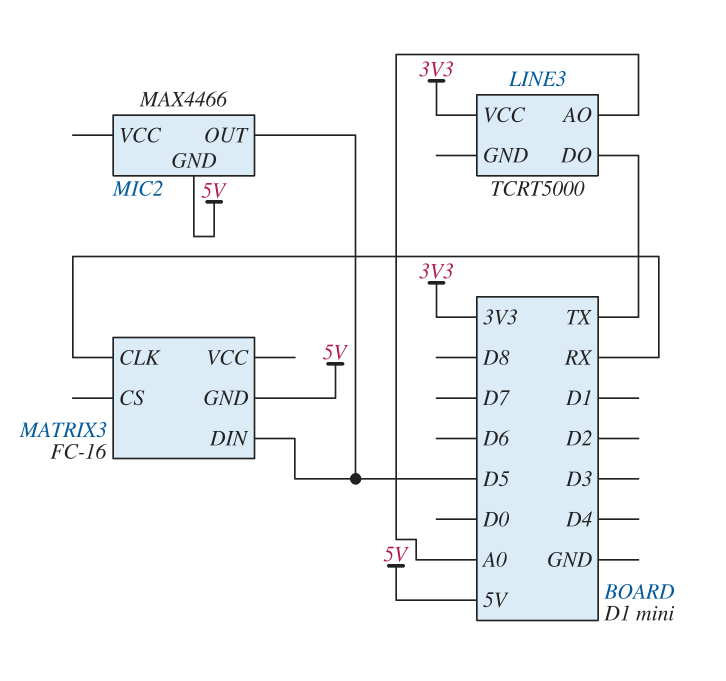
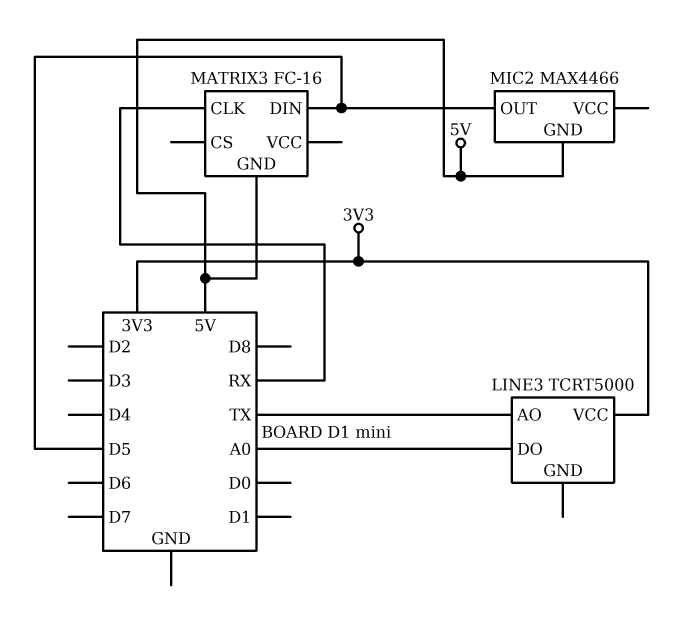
LINE3 pin AO: A0 -> TX
LINE3 pin DO: TX -> A0

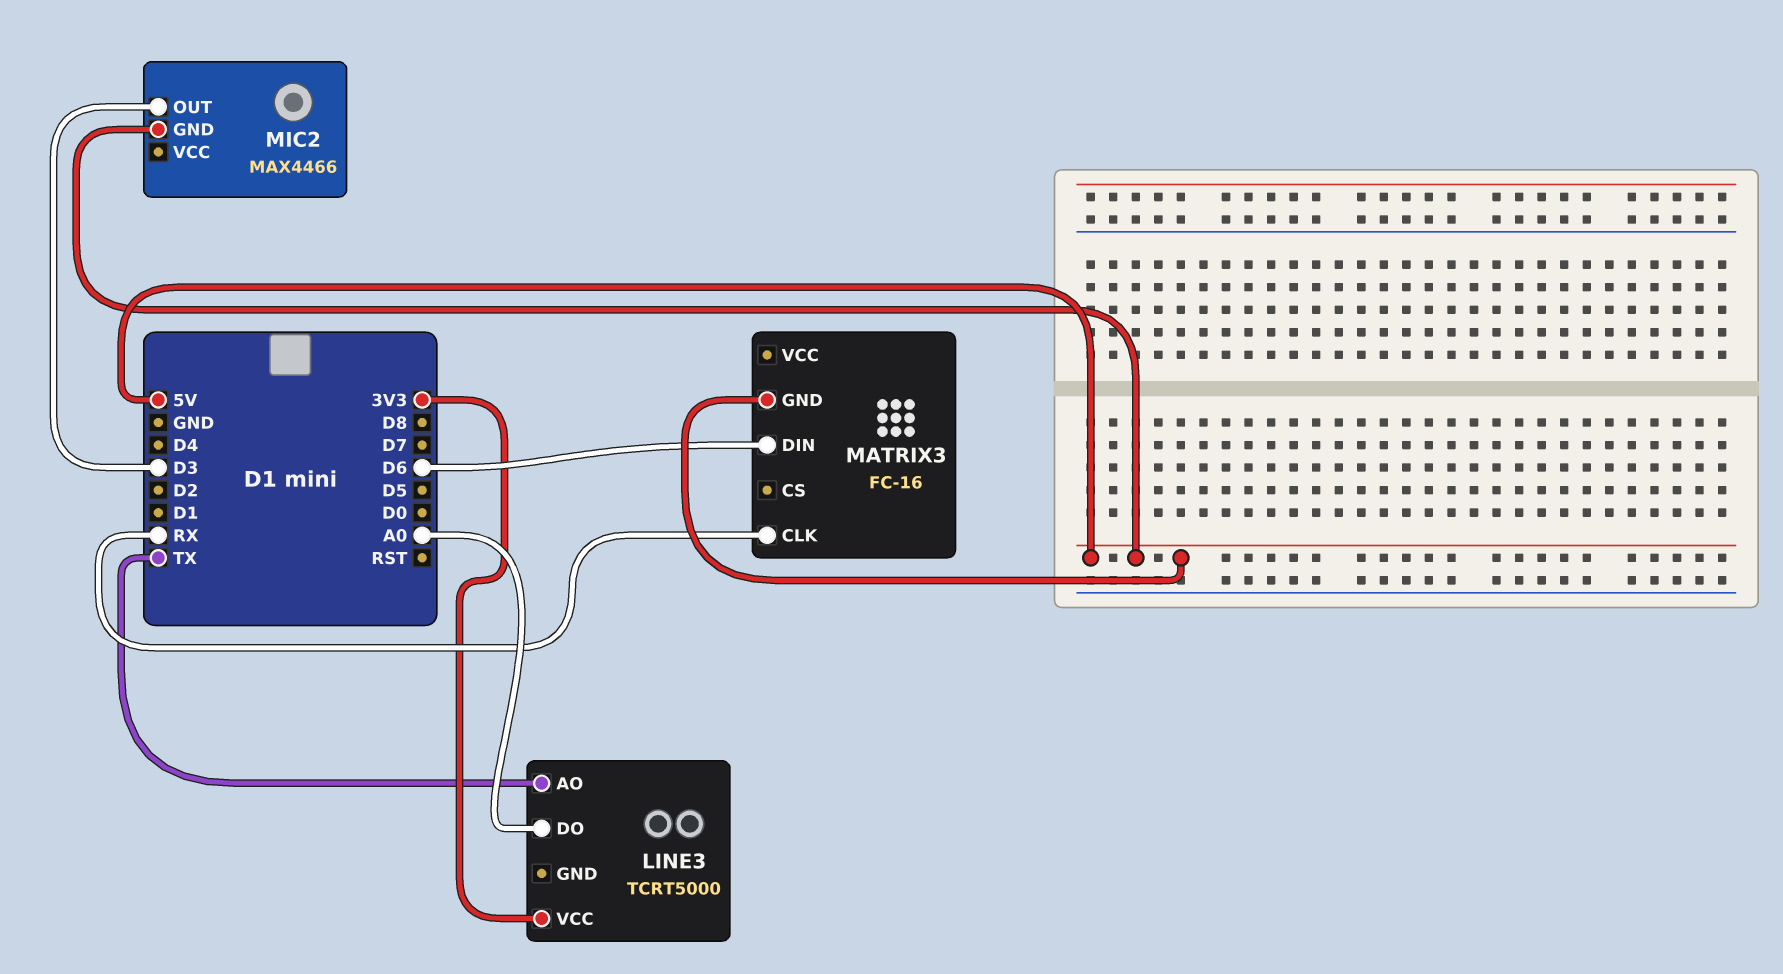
MATRIX3 pin DIN: D5 -> D6
MIC2 pin OUT: D5 -> D3

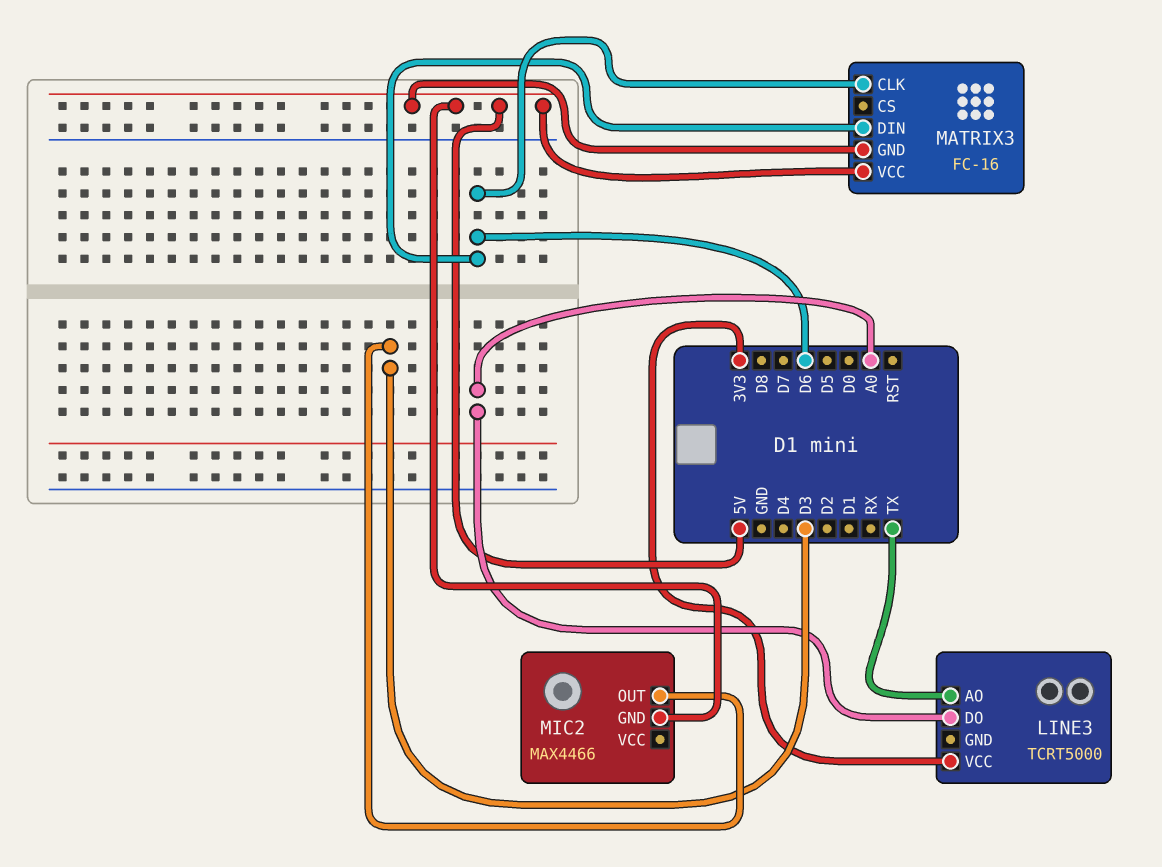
MATRIX3 pin CLK: RX -> D6
MATRIX3 pin VCC: none -> 5V

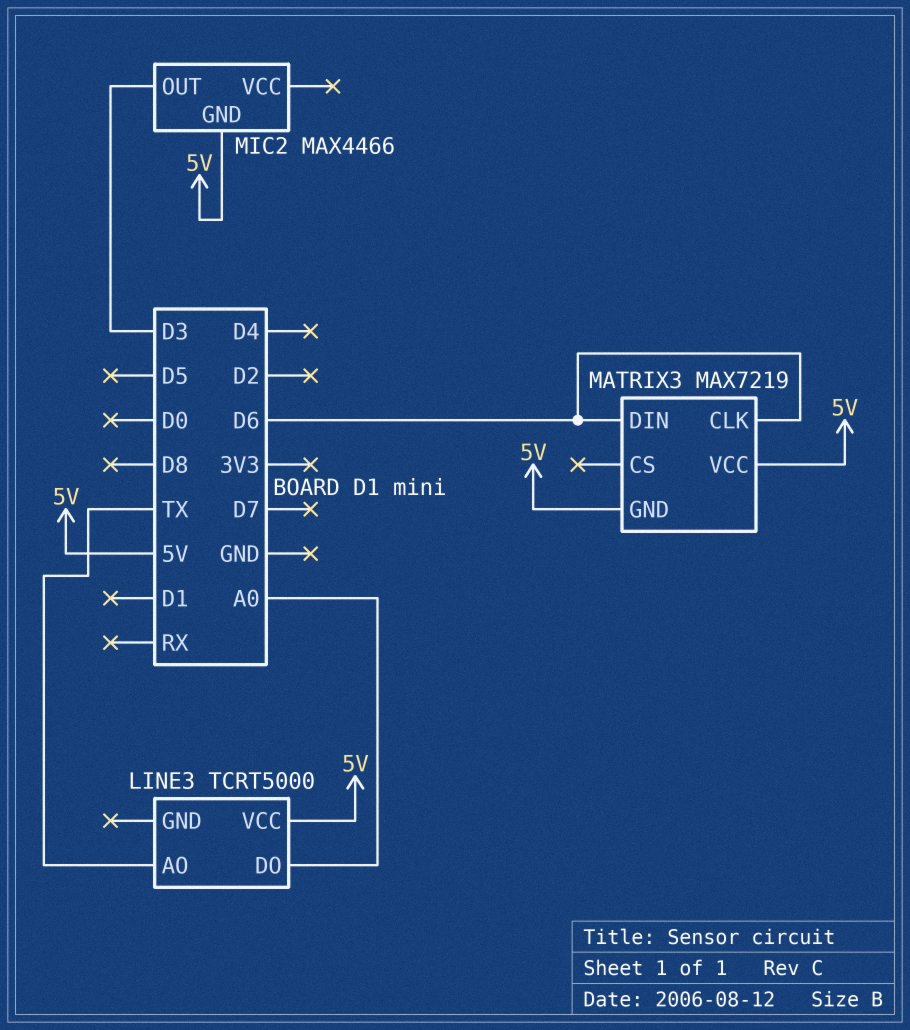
LINE3 pin VCC: 3V3 -> 5V
MATRIX3: FC-16 -> MAX7219

